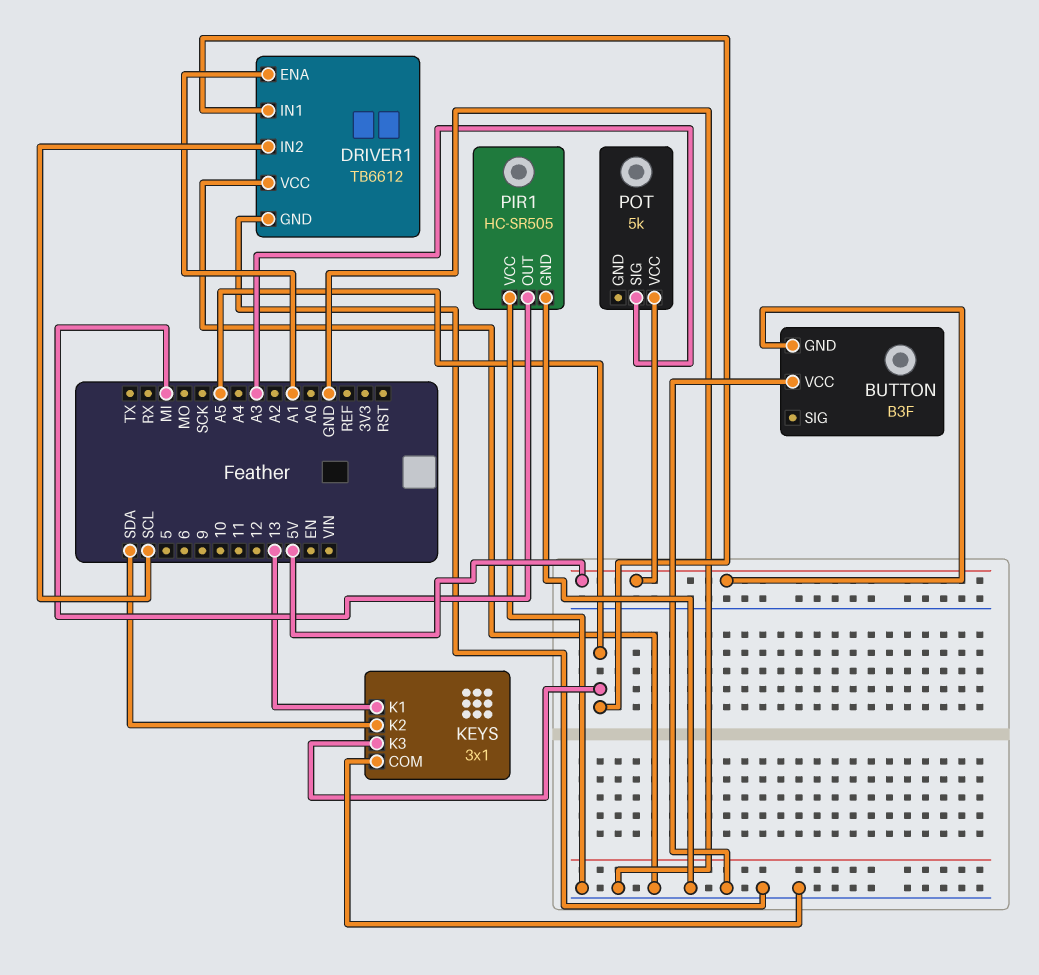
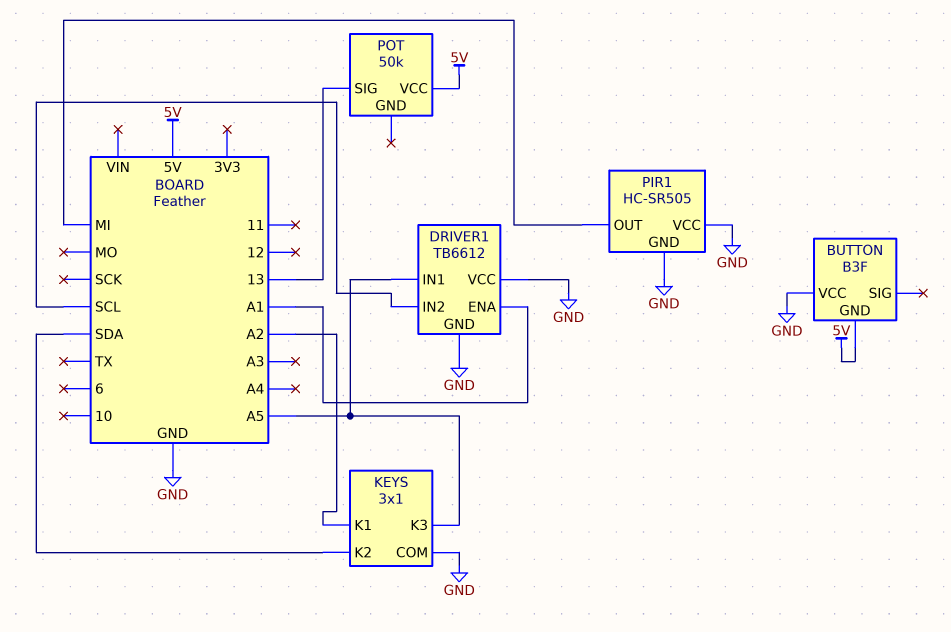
KEYS pin K1: 13 -> A2
POT: 5k -> 50k
POT pin SIG: A3 -> 13

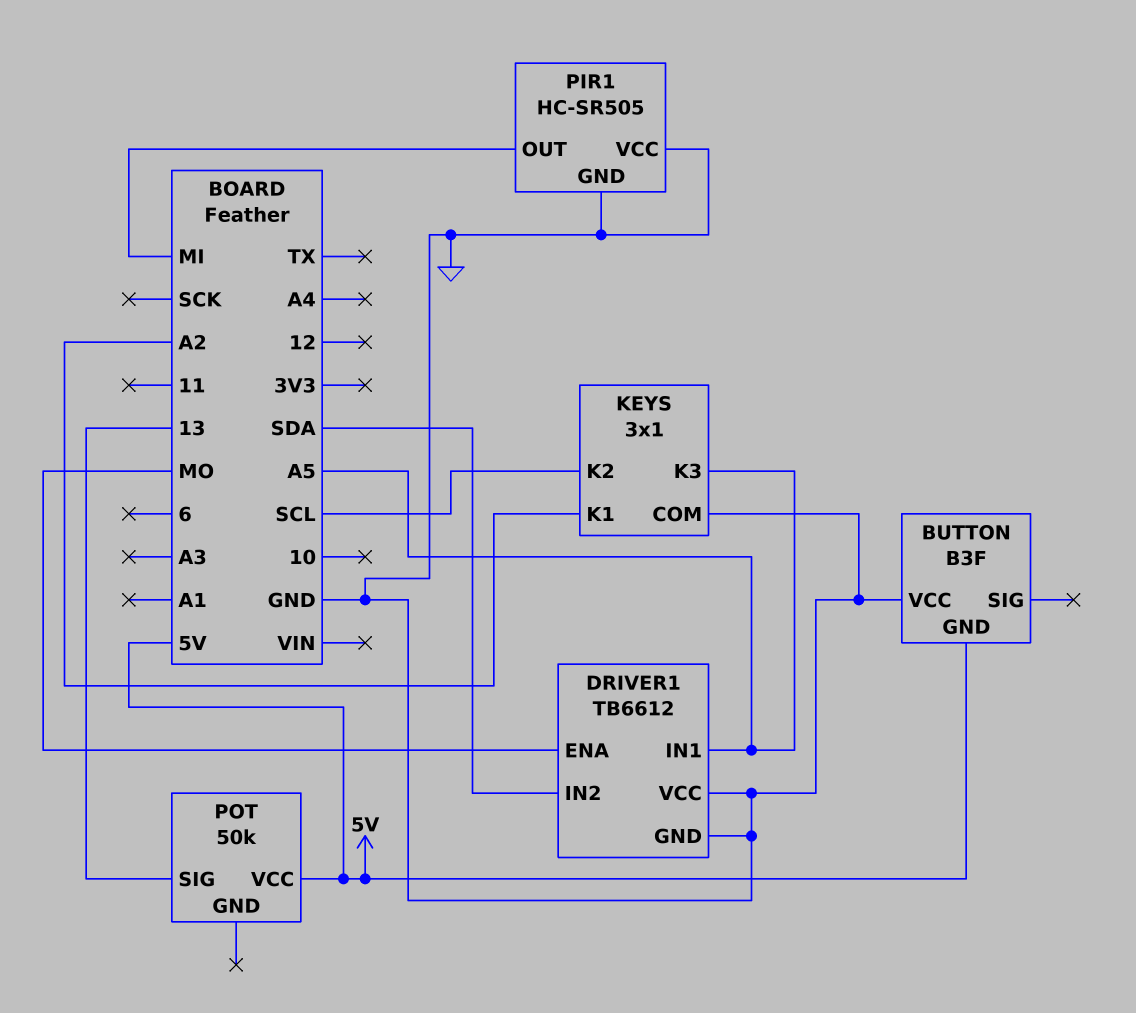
DRIVER1 pin ENA: A1 -> MO
DRIVER1 pin IN2: SCL -> SDA
KEYS pin K2: SDA -> SCL

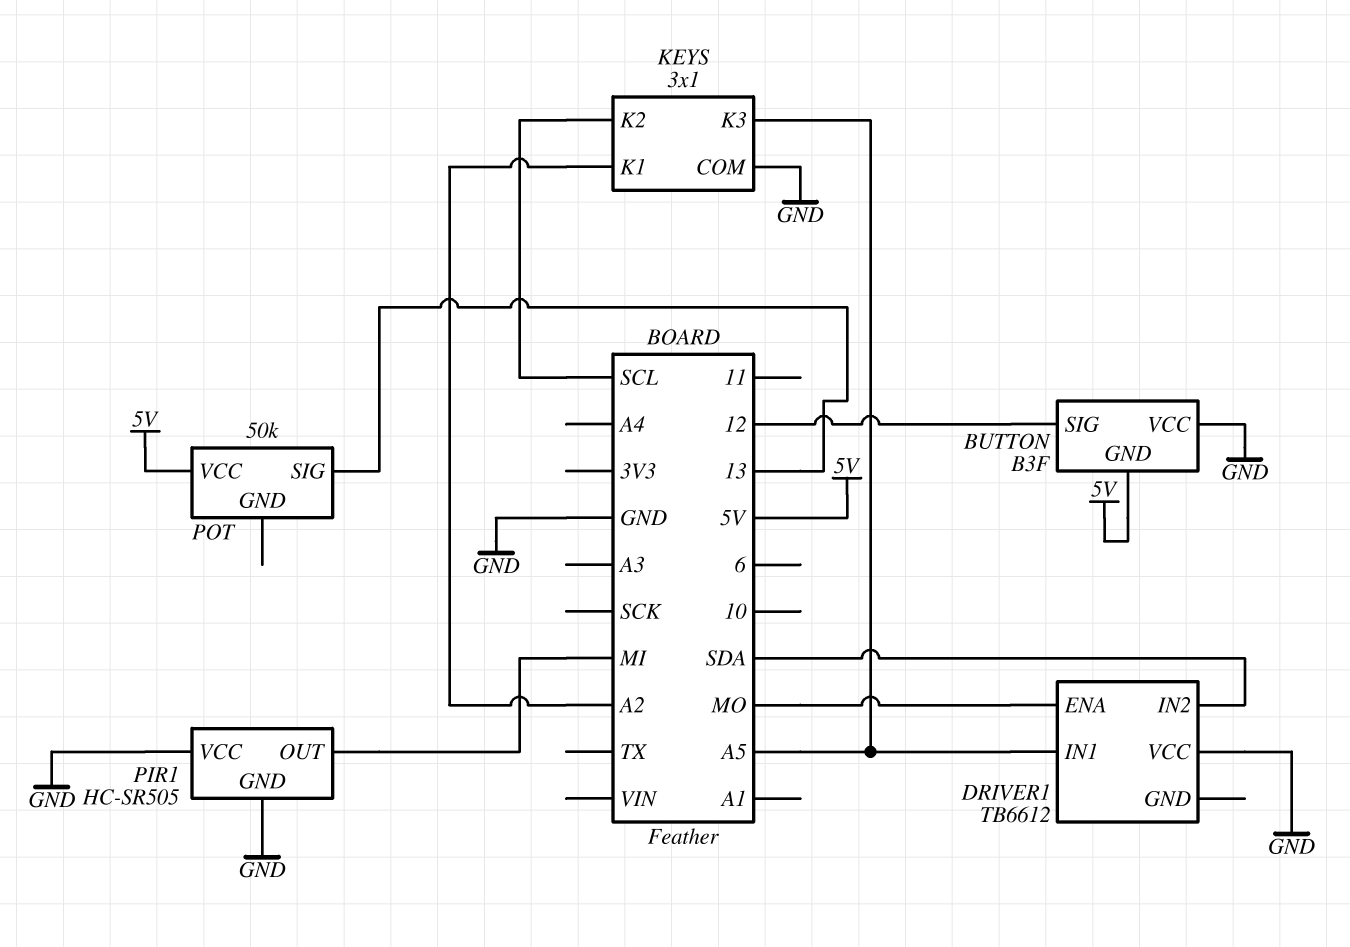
BUTTON pin SIG: none -> 12
DRIVER1 pin GND: GND -> none

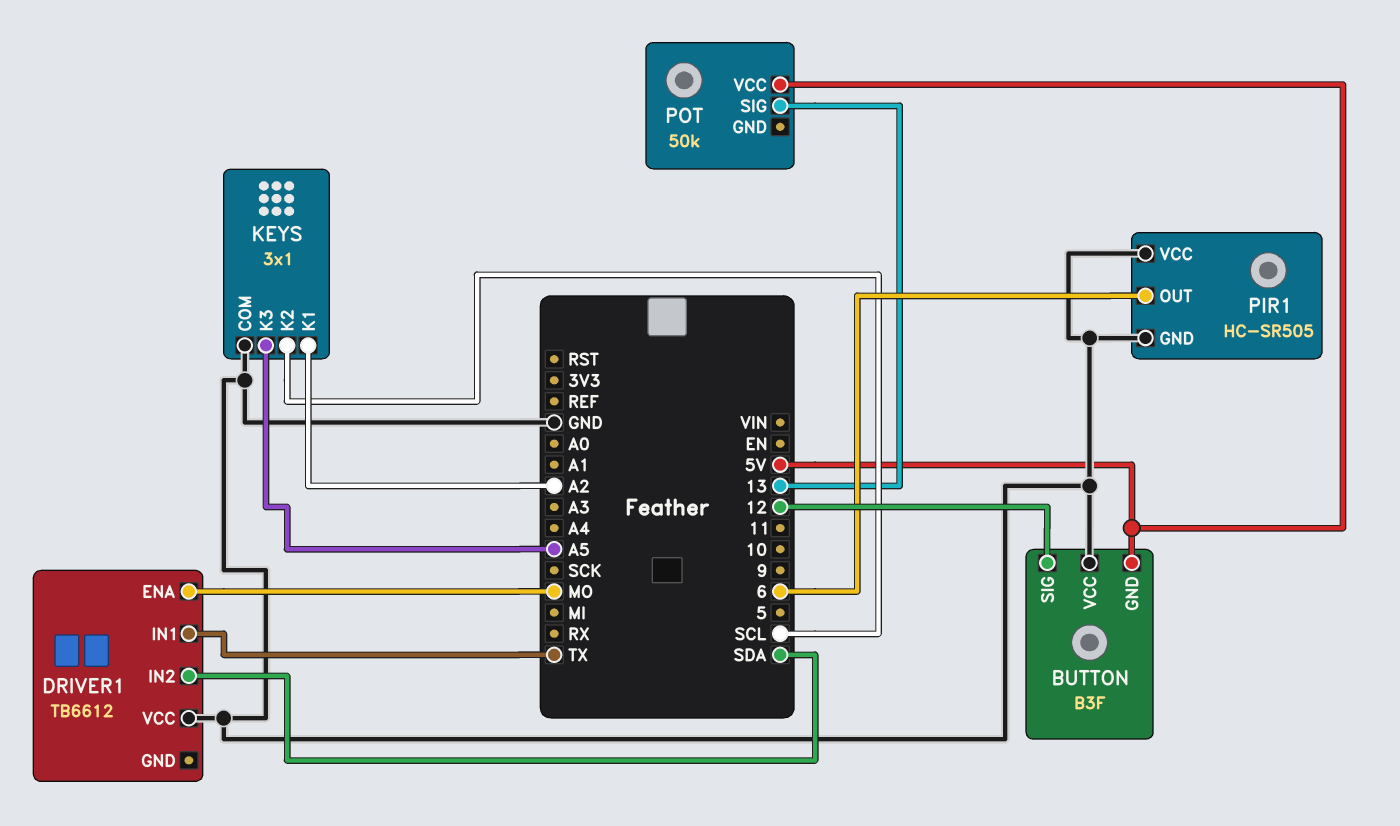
DRIVER1 pin IN1: A5 -> TX
PIR1 pin OUT: MI -> 6

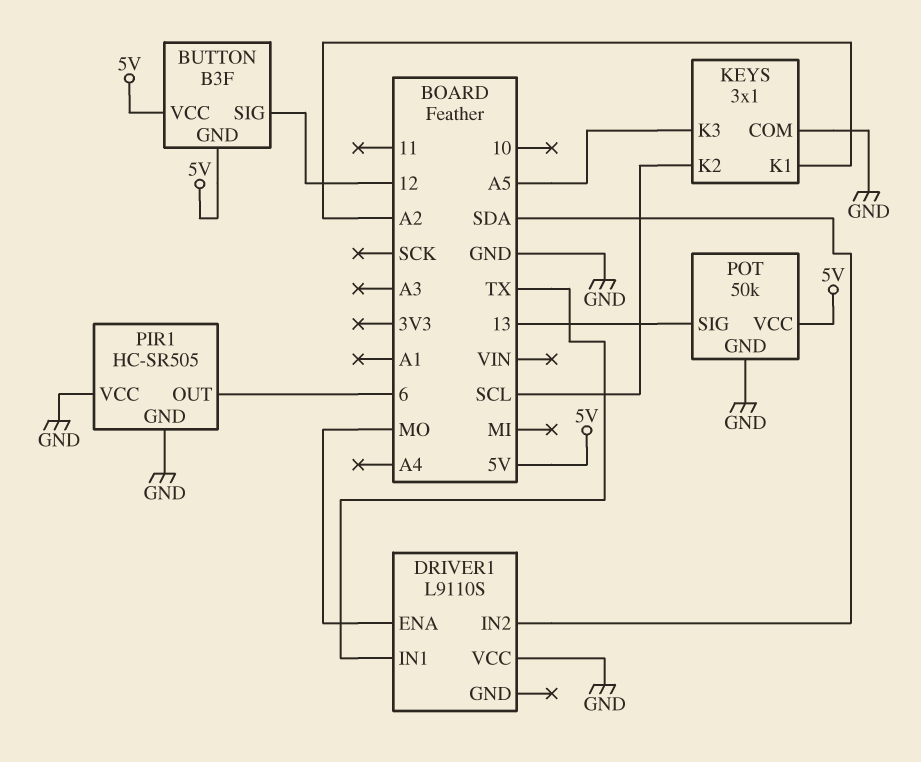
BUTTON pin VCC: GND -> 5V
DRIVER1: TB6612 -> L9110S
POT pin GND: none -> GND

